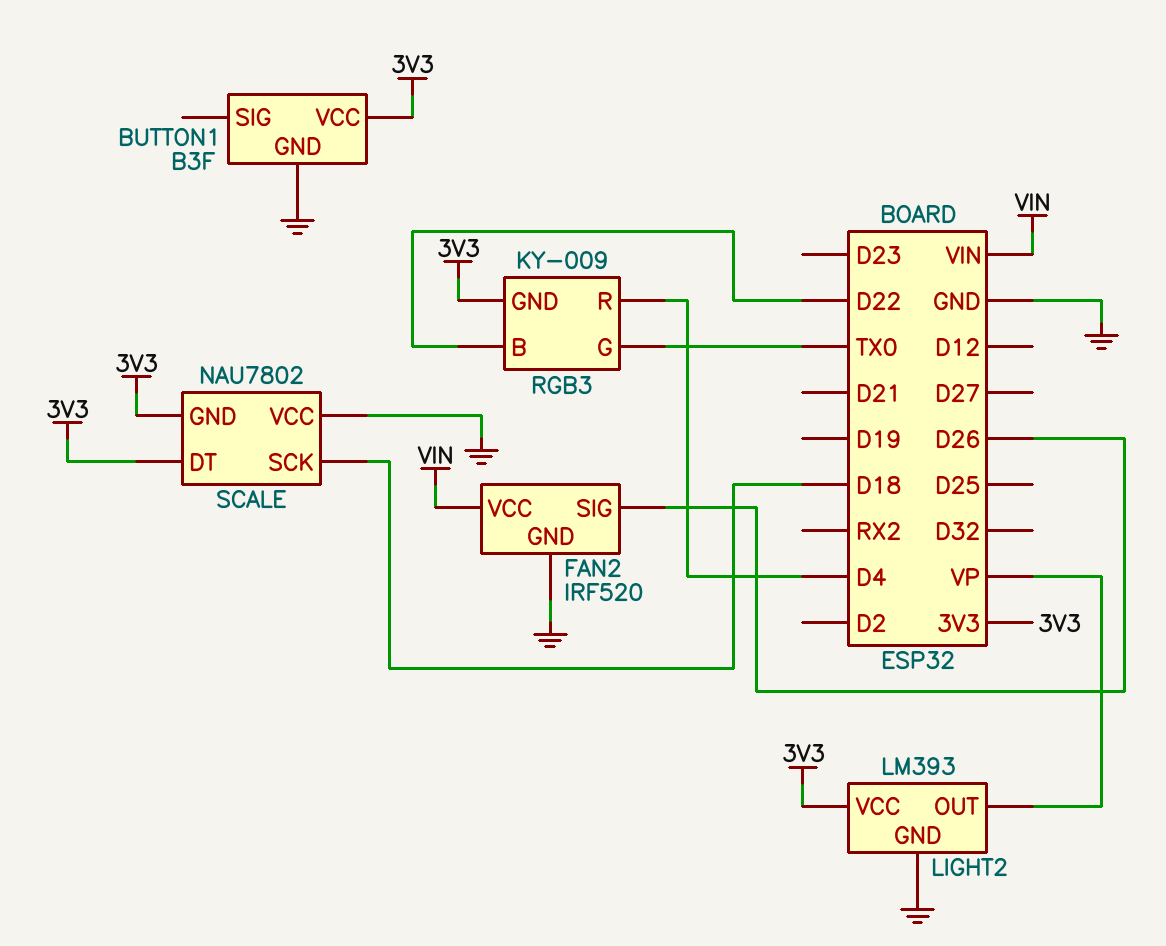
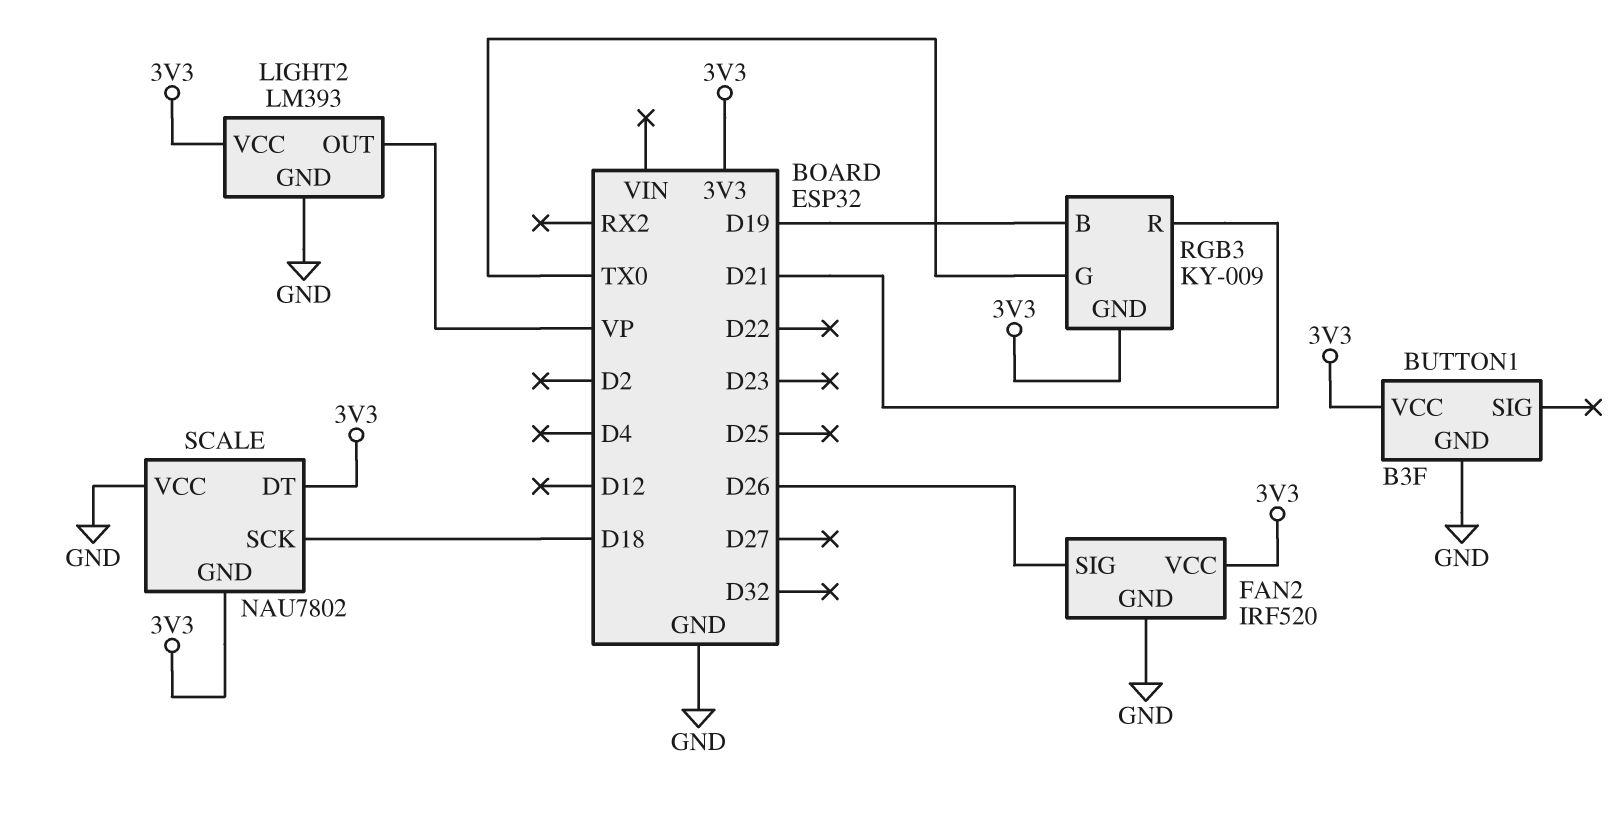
FAN2 pin VCC: VIN -> 3V3
RGB3 pin B: D22 -> D19
RGB3 pin R: D4 -> D21

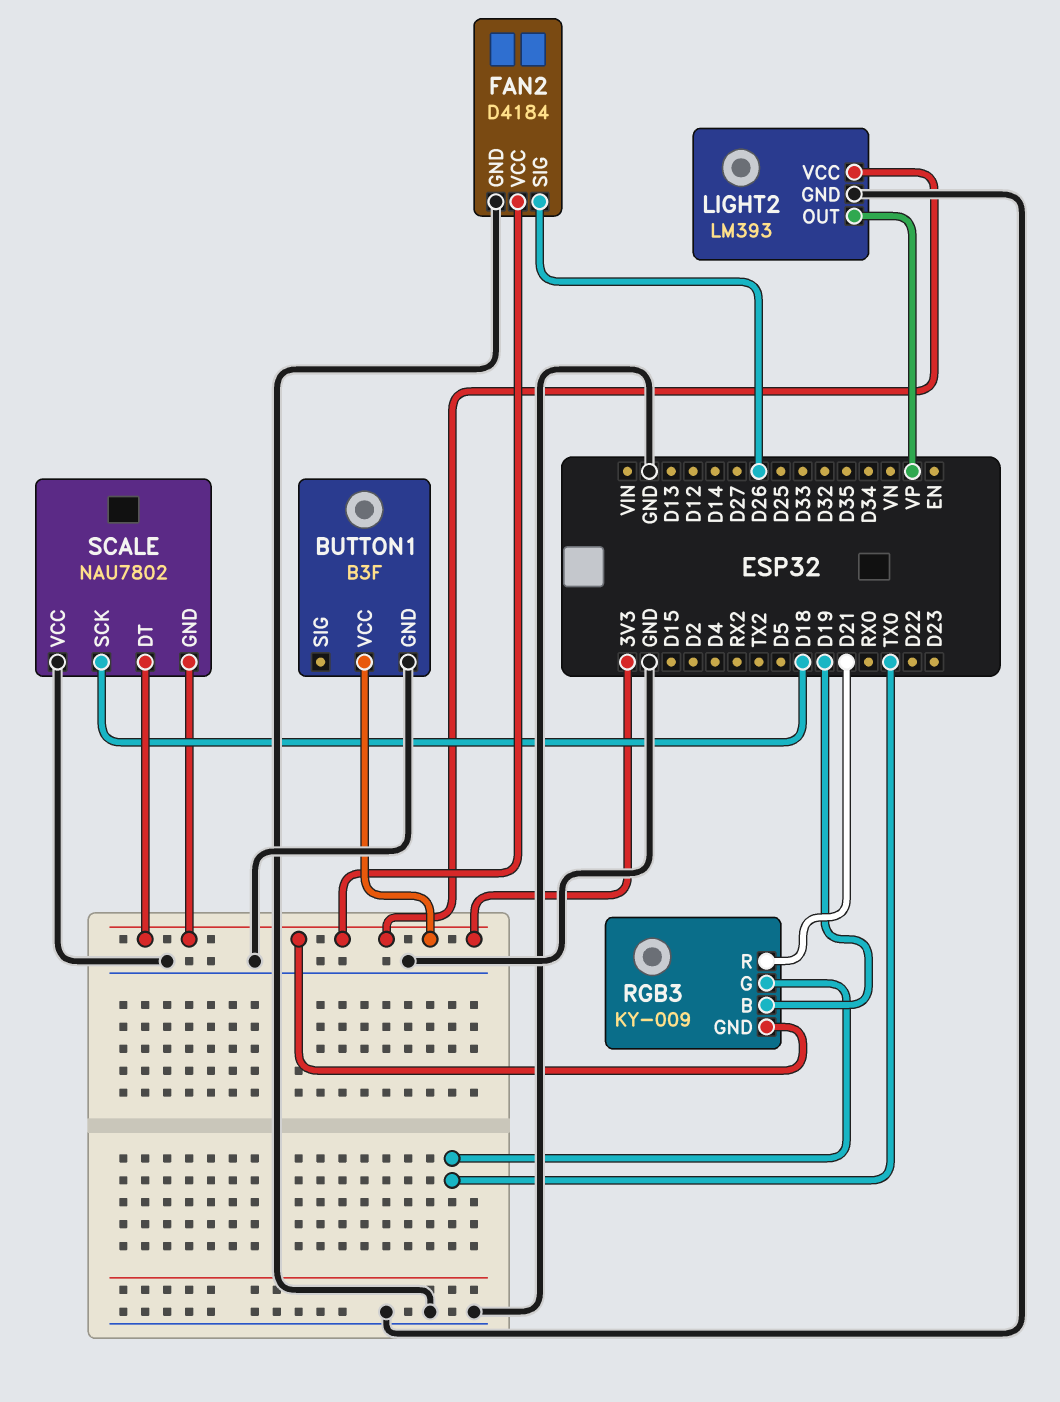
FAN2: IRF520 -> D4184

